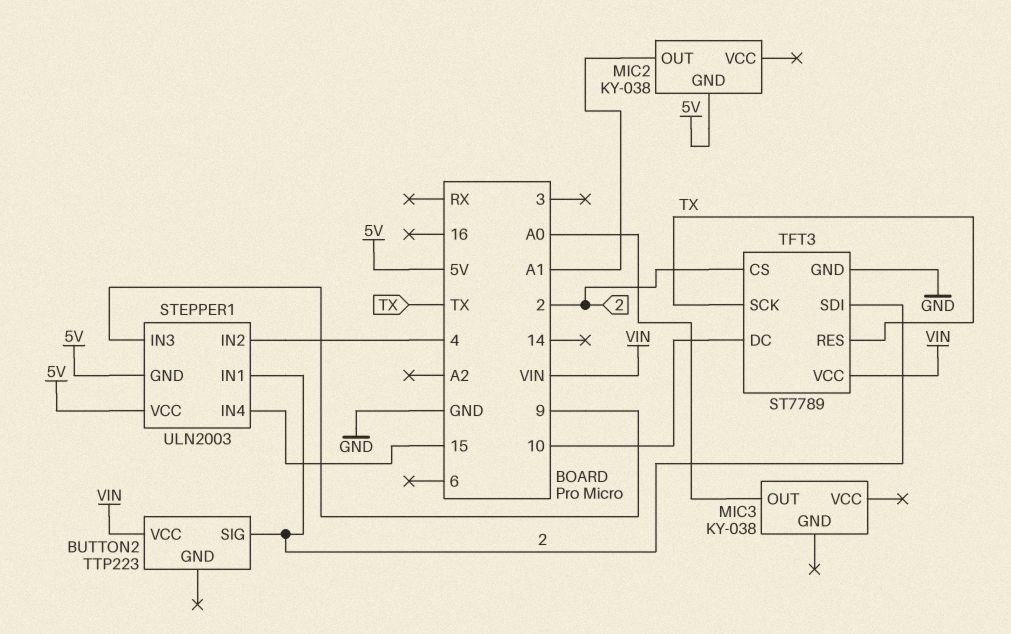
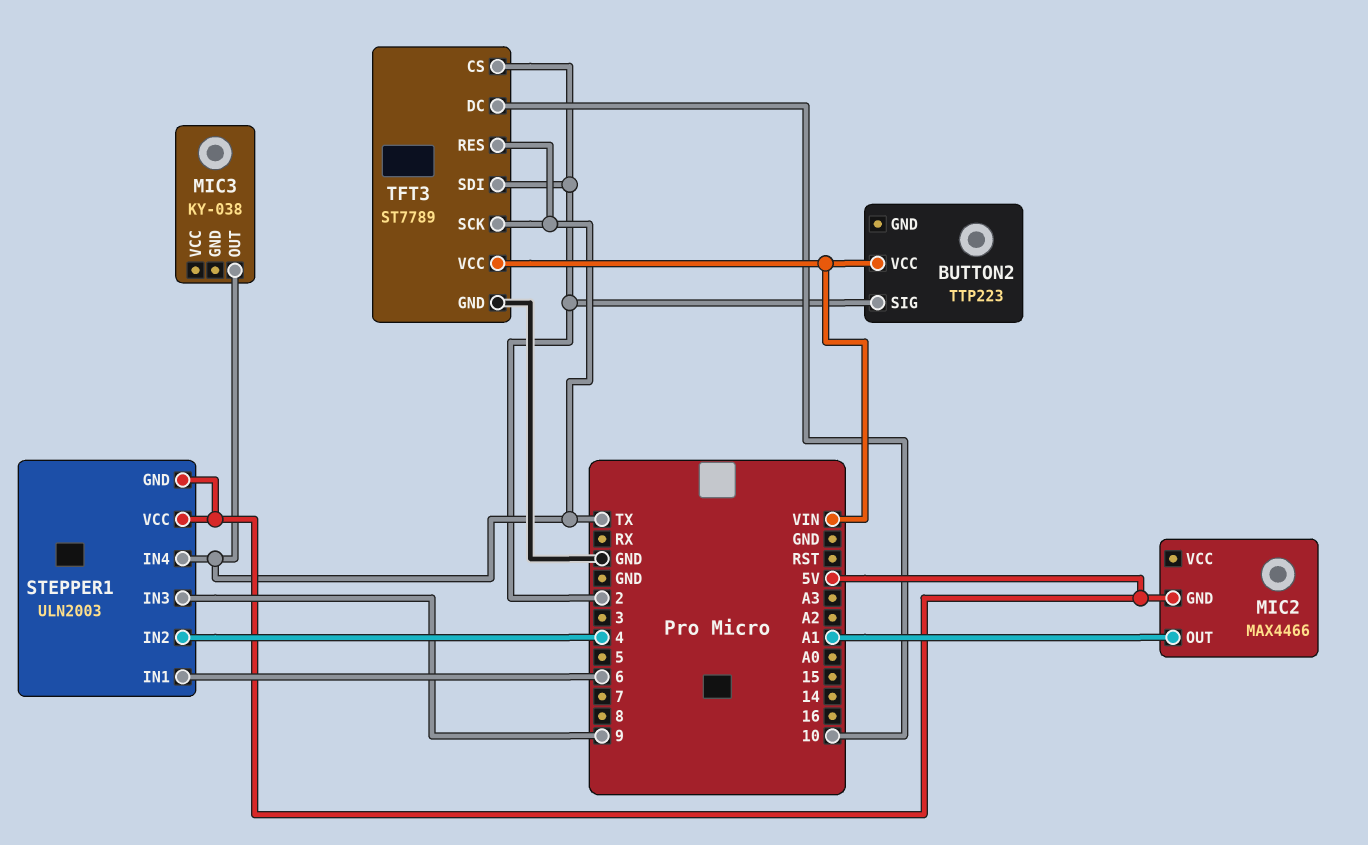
MIC2: KY-038 -> MAX4466
MIC3 pin OUT: A0 -> TX
STEPPER1 pin IN1: 2 -> 6
STEPPER1 pin IN4: 15 -> TX

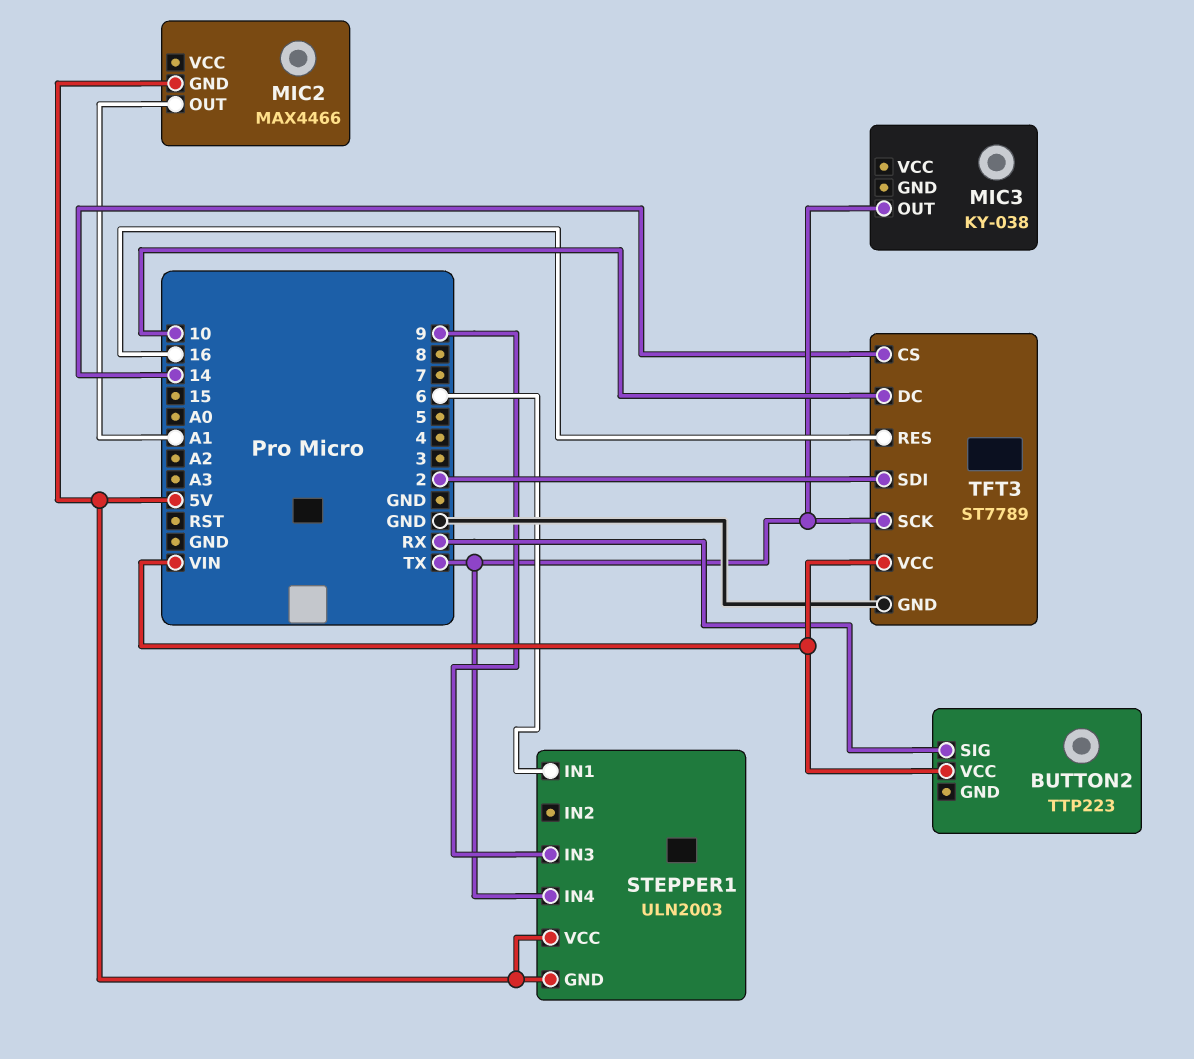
BUTTON2 pin SIG: 2 -> RX
STEPPER1 pin IN2: 4 -> none
TFT3 pin CS: 2 -> 14
TFT3 pin RES: TX -> 16

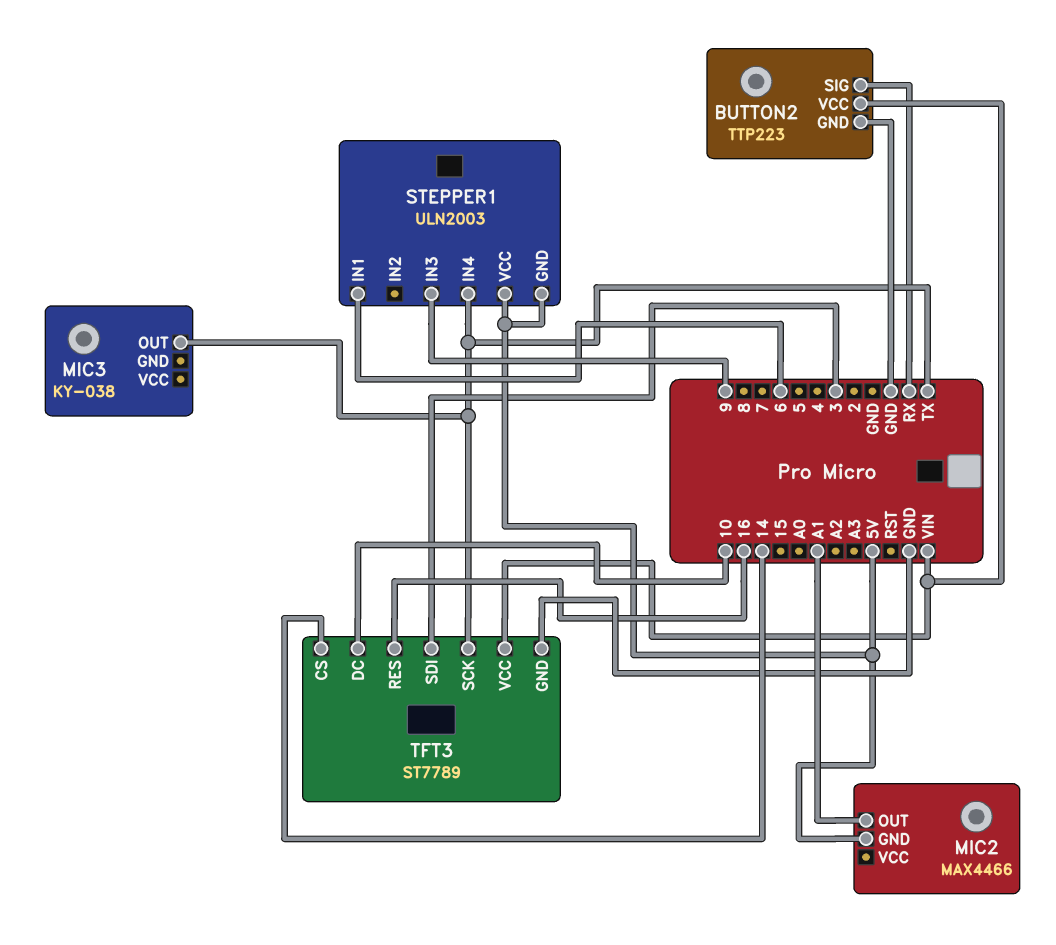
BUTTON2 pin GND: none -> GND
TFT3 pin SDI: 2 -> 3

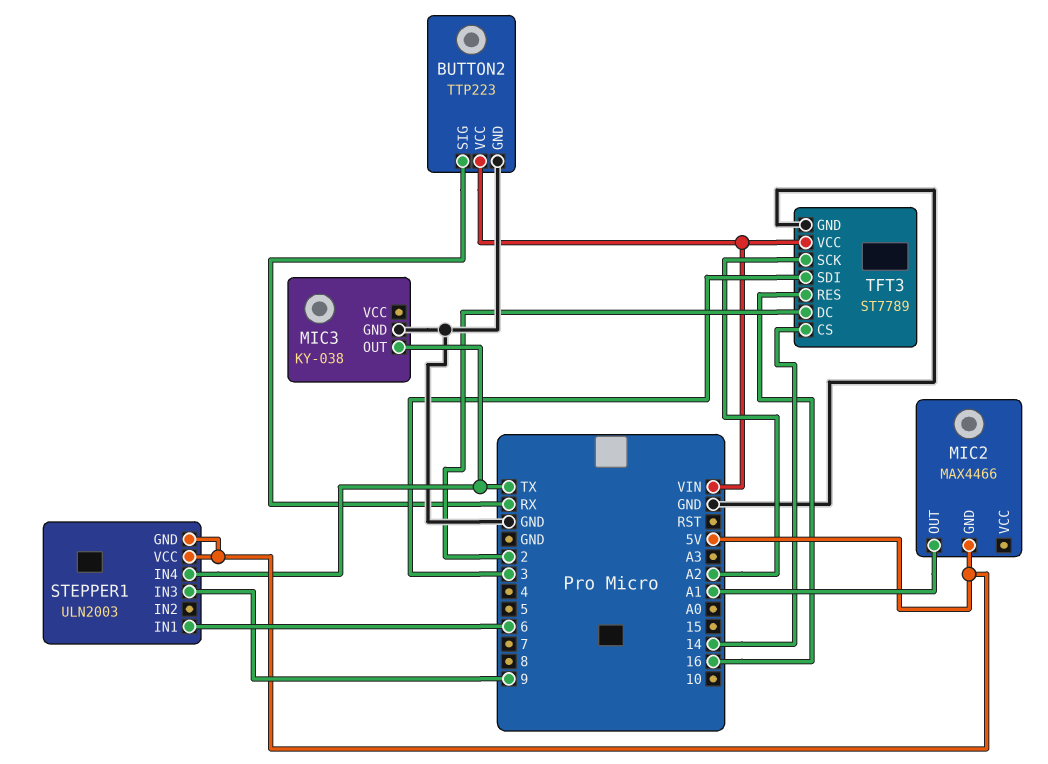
MIC3 pin GND: none -> GND
TFT3 pin DC: 10 -> 2
TFT3 pin SCK: TX -> A2

